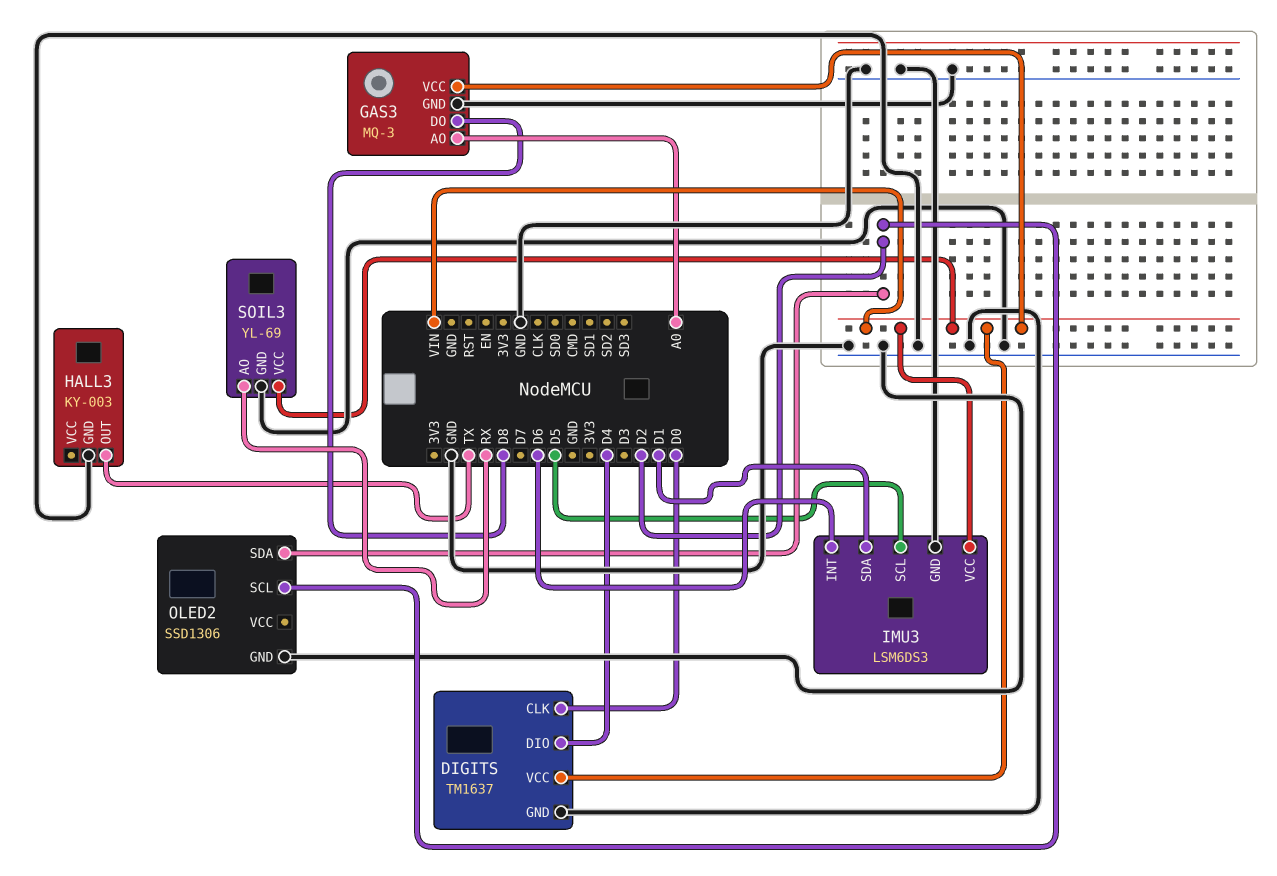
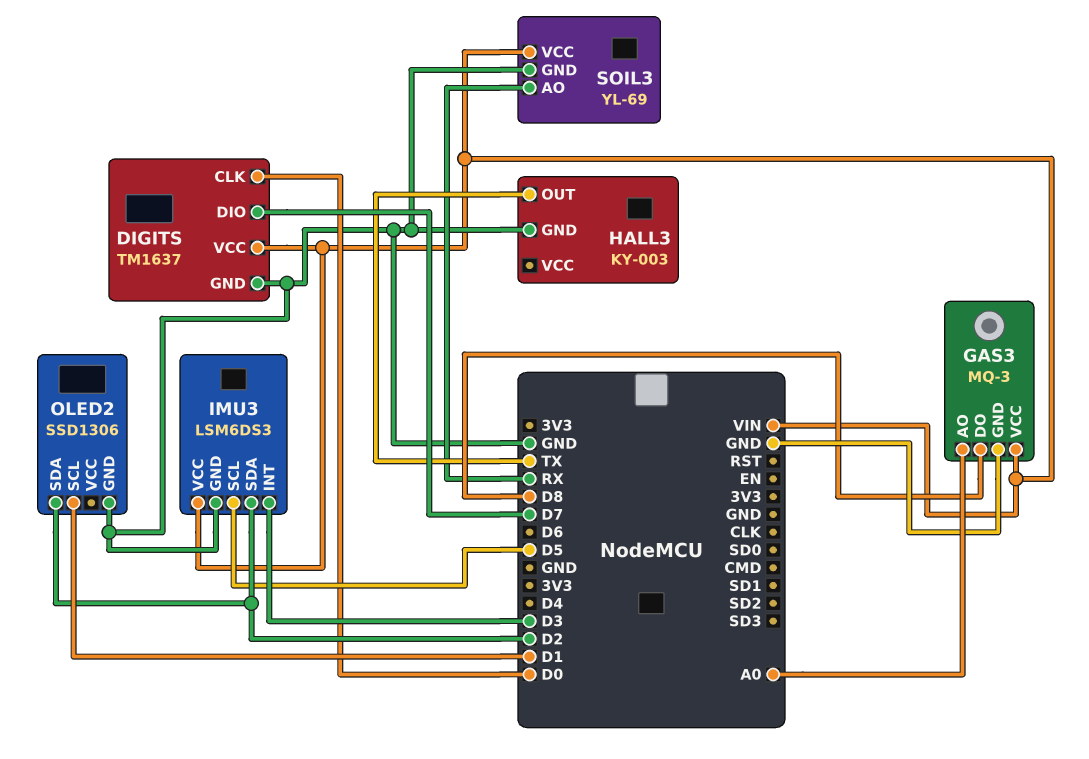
DIGITS pin DIO: D4 -> D7
IMU3 pin INT: D6 -> D3
IMU3 pin SDA: D1 -> D2
OLED2 pin SCL: D2 -> D1

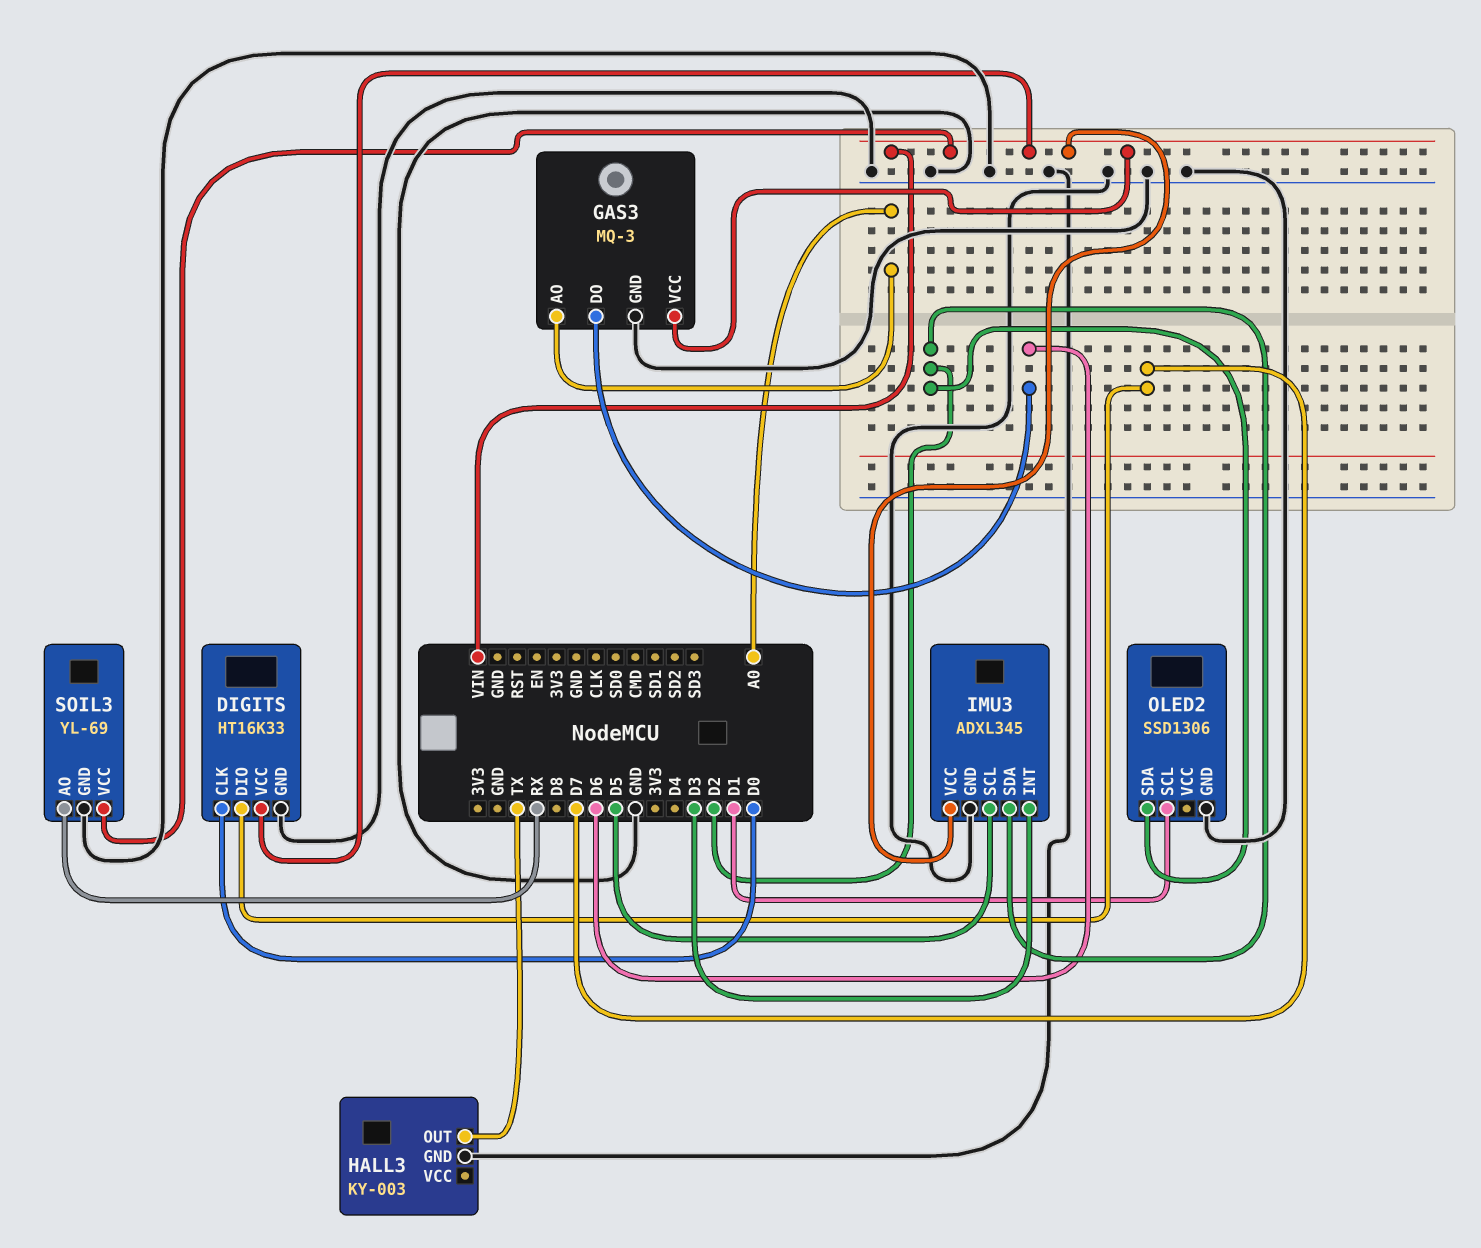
DIGITS: TM1637 -> HT16K33
GAS3 pin DO: D8 -> D6
IMU3: LSM6DS3 -> ADXL345

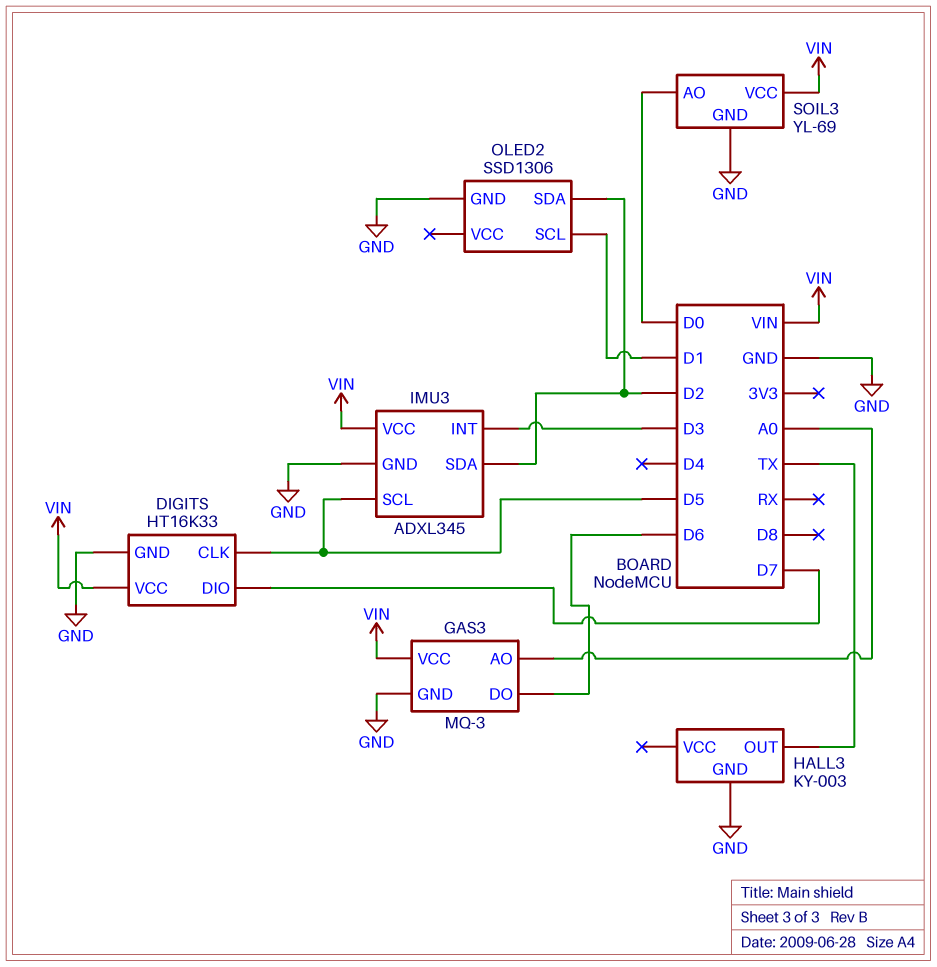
DIGITS pin CLK: D0 -> D5
SOIL3 pin AO: RX -> D0

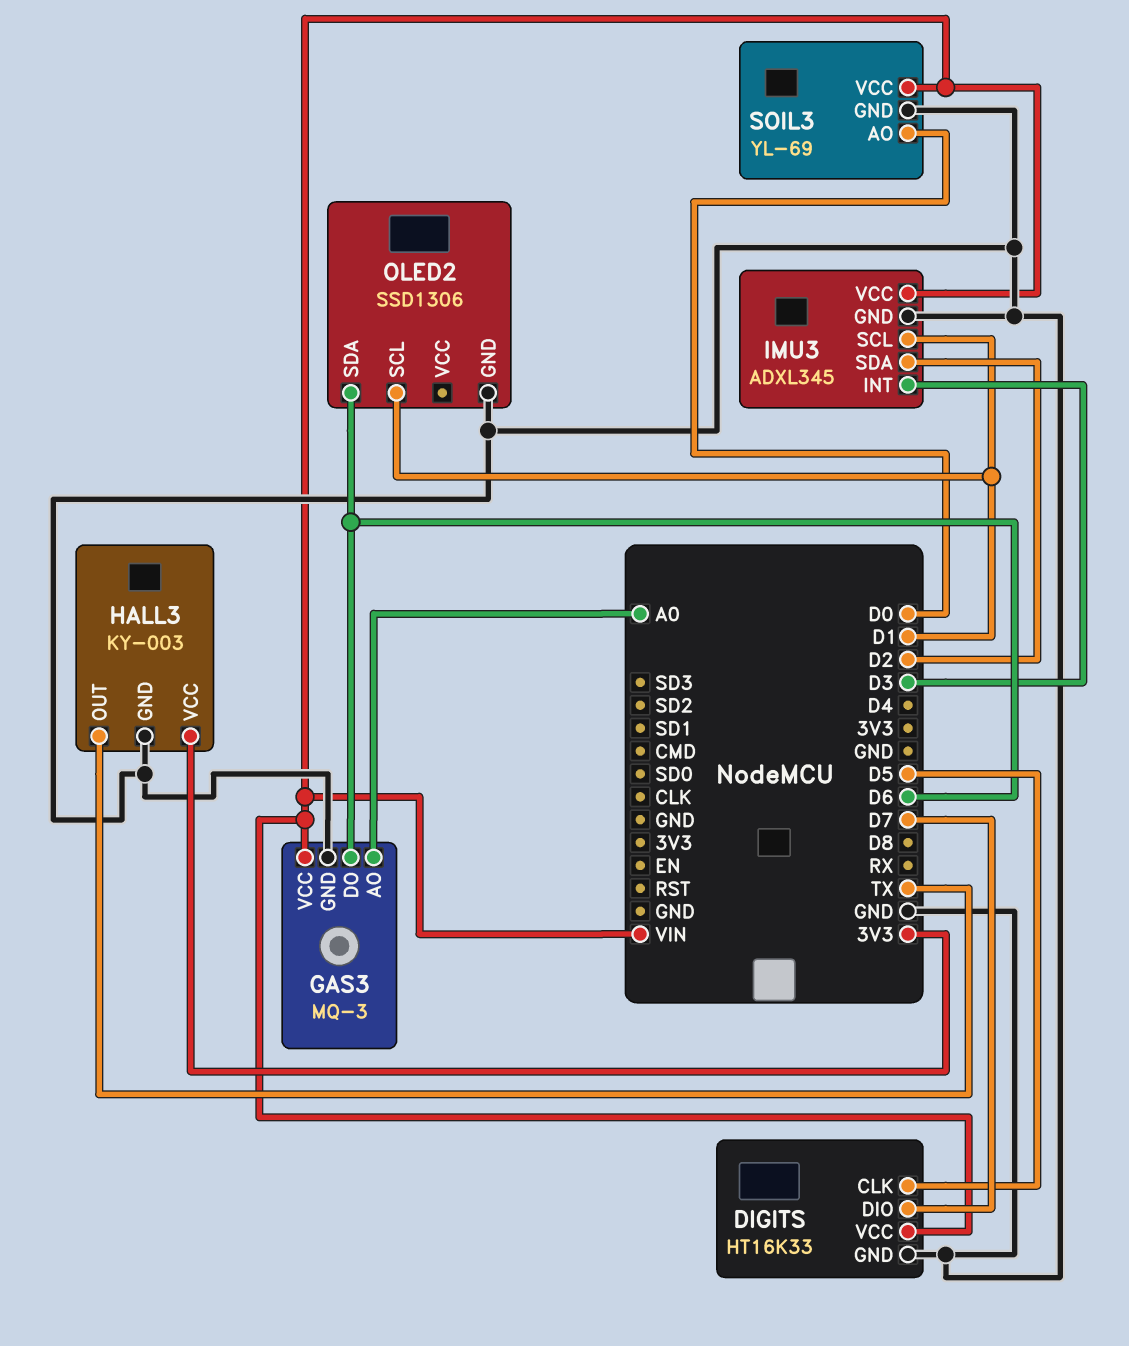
HALL3 pin VCC: none -> 3V3
IMU3 pin SCL: D5 -> D1
OLED2 pin SDA: D2 -> D6

